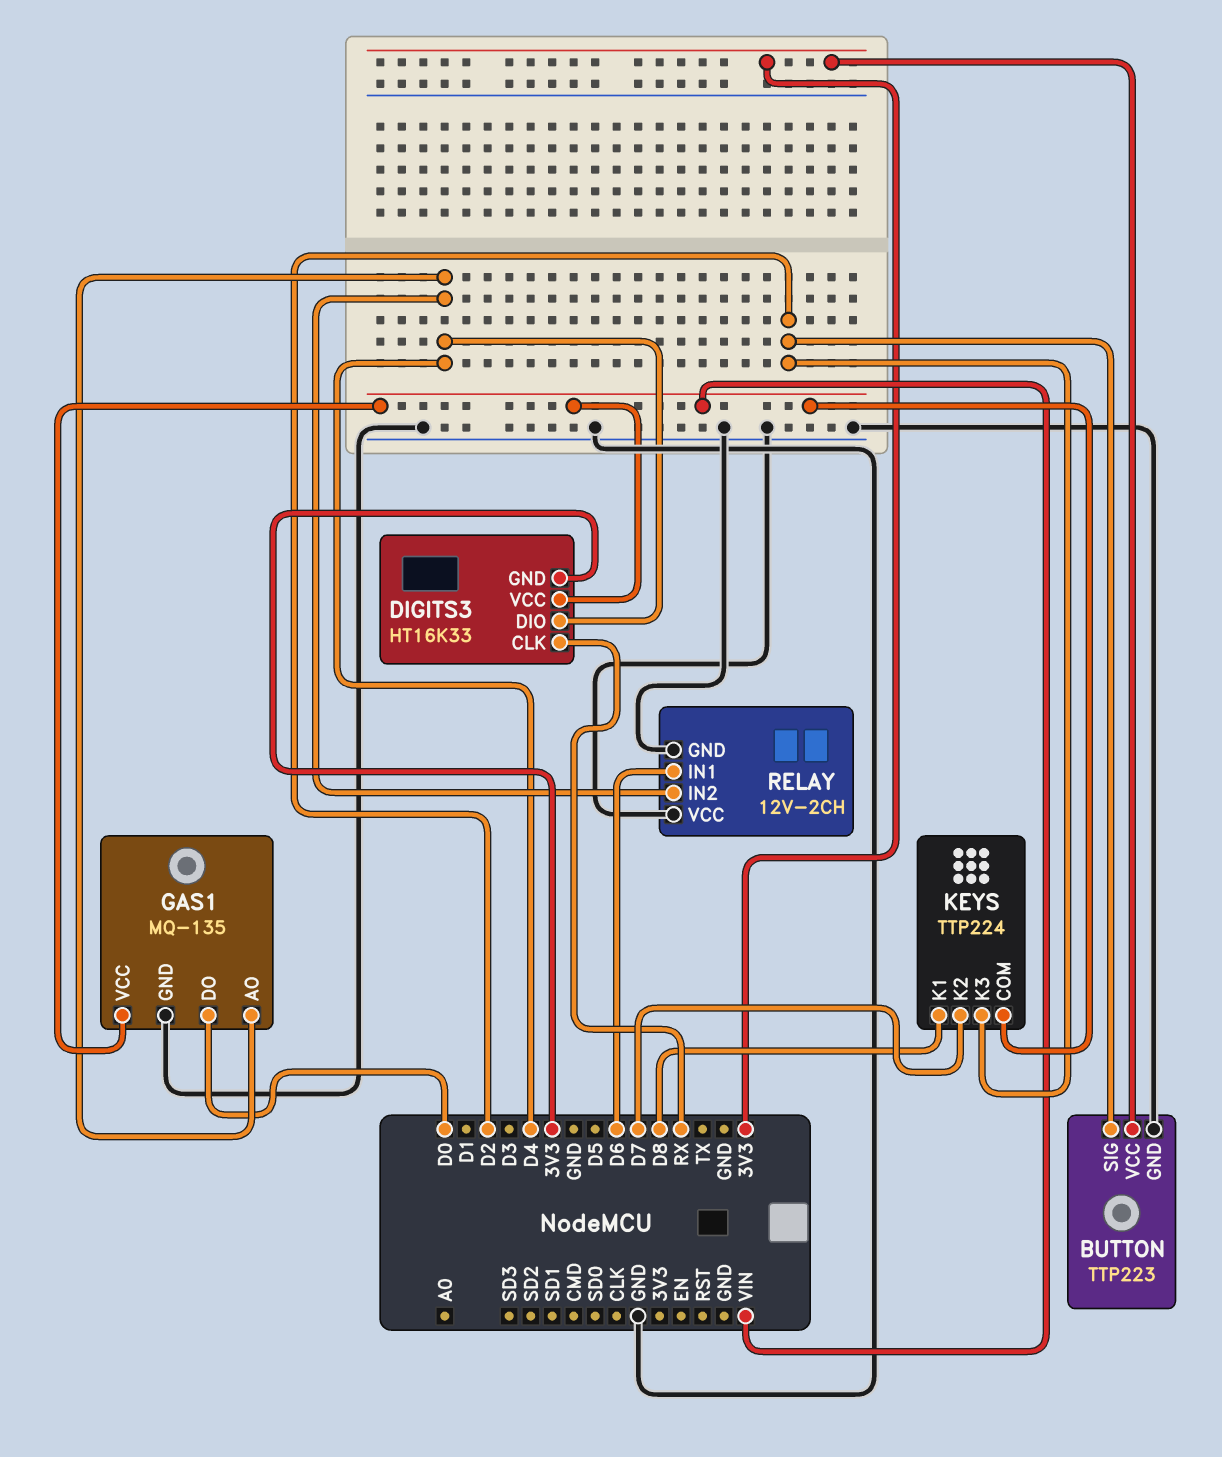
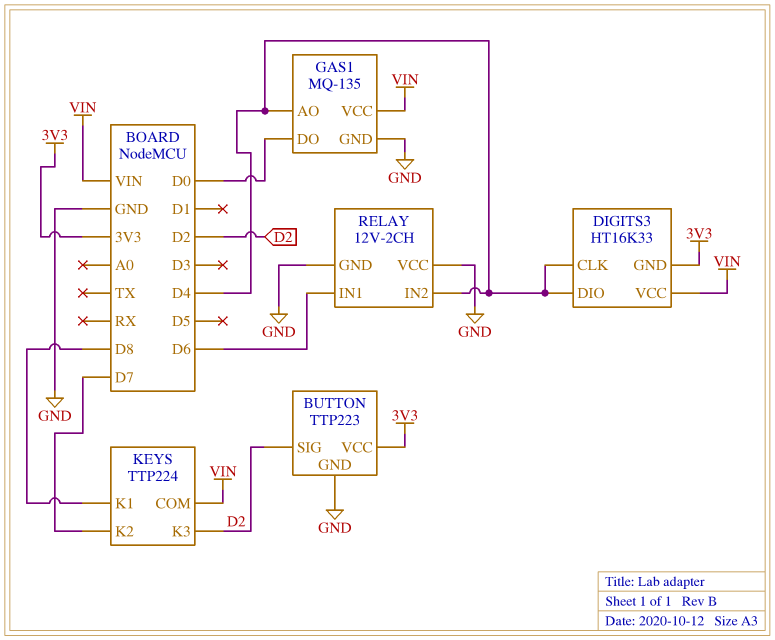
DIGITS3 pin CLK: RX -> D4

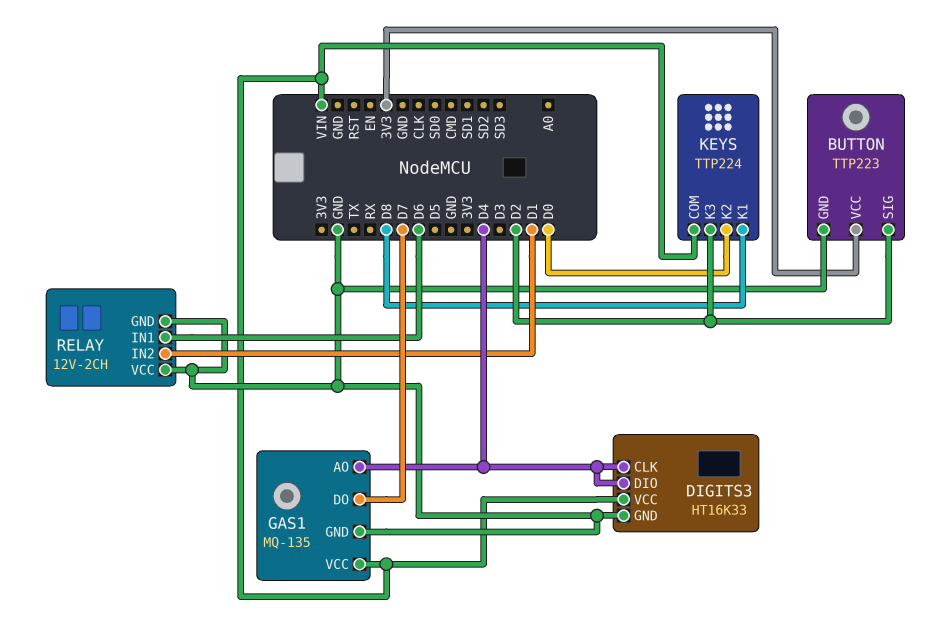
DIGITS3 pin GND: 3V3 -> GND
GAS1 pin DO: D0 -> D7
KEYS pin K2: D7 -> D0
RELAY pin IN2: D4 -> D1

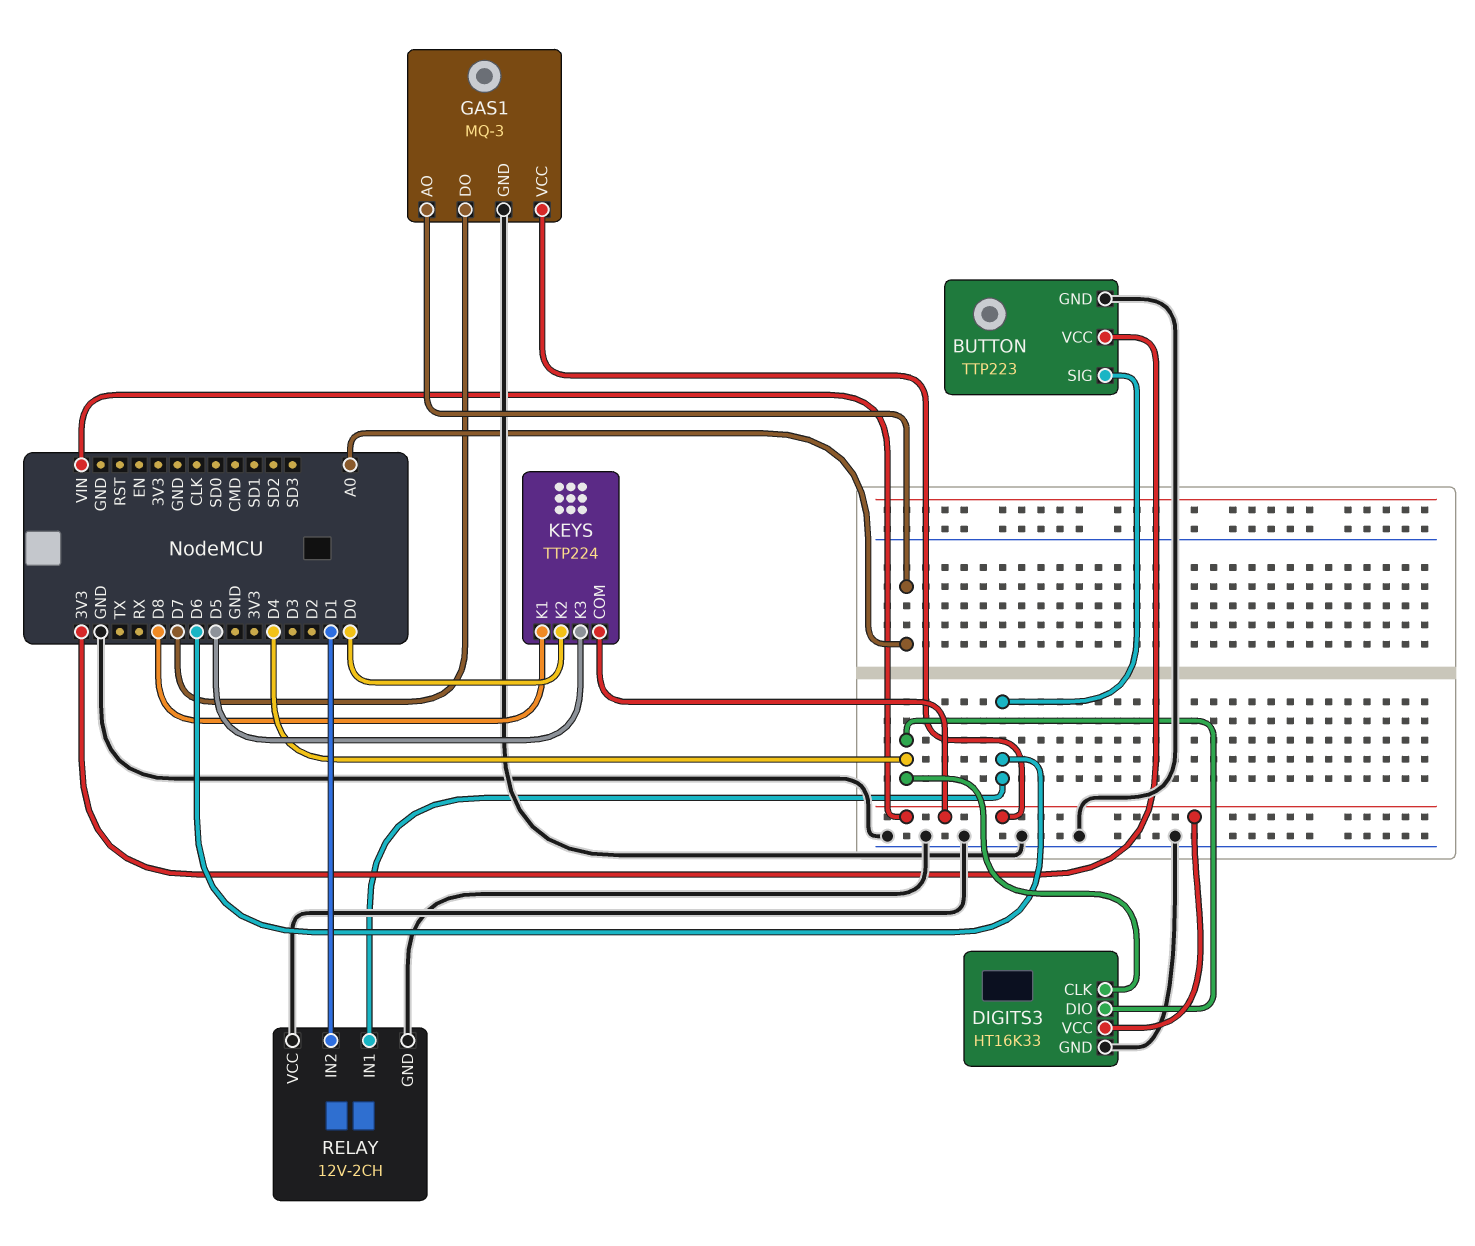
BUTTON pin SIG: D2 -> D6
GAS1: MQ-135 -> MQ-3
GAS1 pin AO: D4 -> A0
KEYS pin K3: D2 -> D5

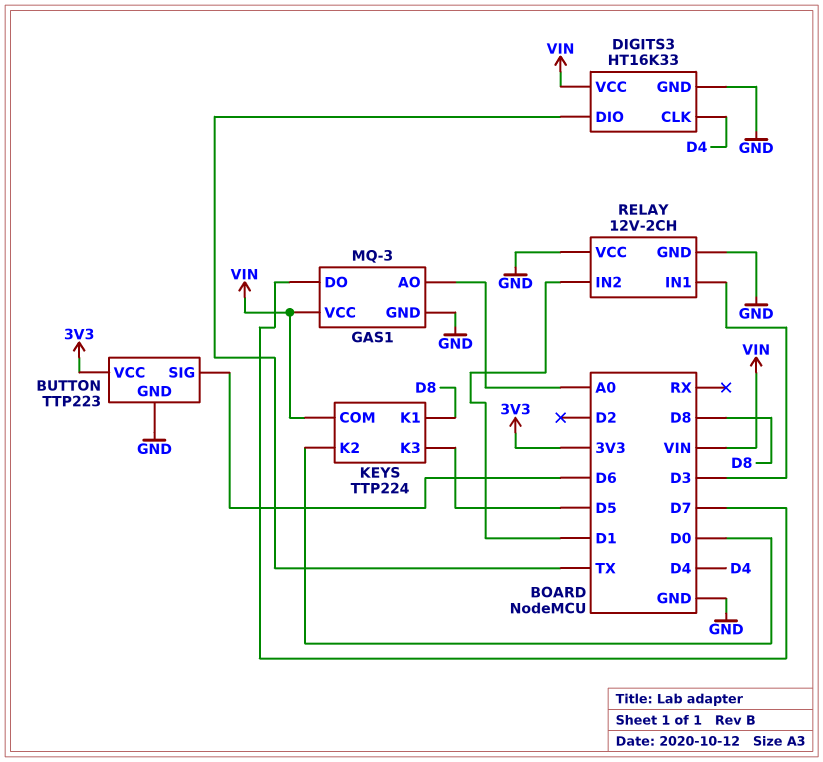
DIGITS3 pin DIO: D4 -> TX
RELAY pin IN1: D6 -> D3

